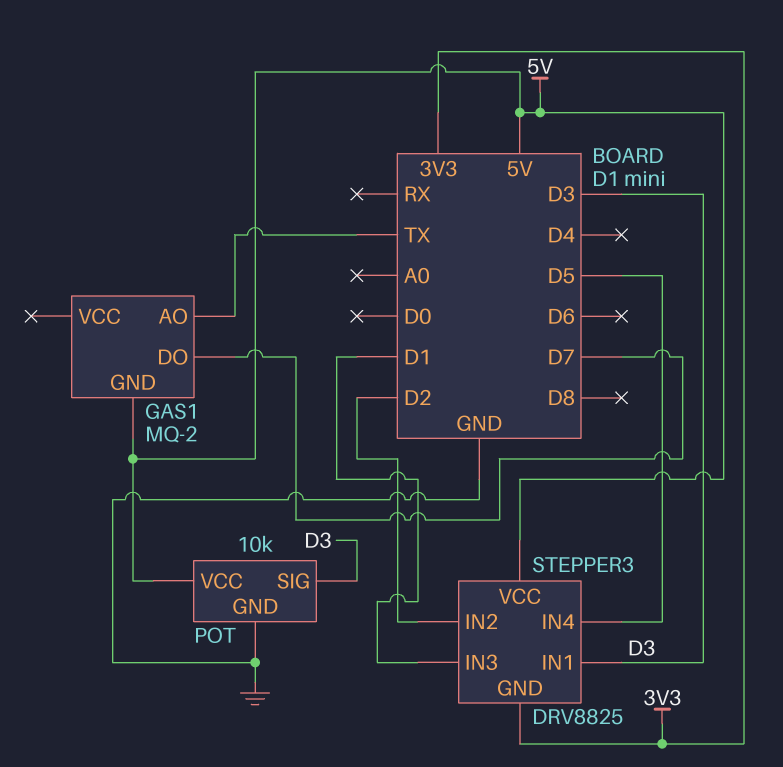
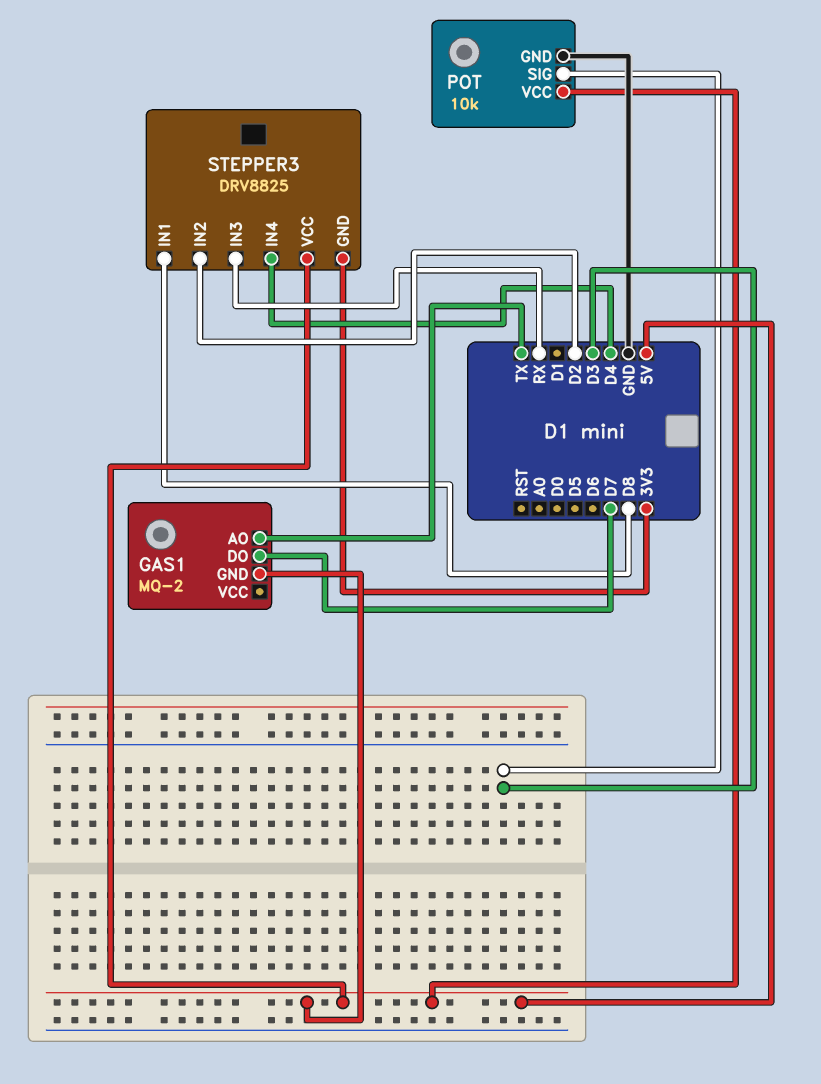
STEPPER3 pin IN1: D3 -> D8
STEPPER3 pin IN3: D1 -> RX
STEPPER3 pin IN4: D5 -> D4

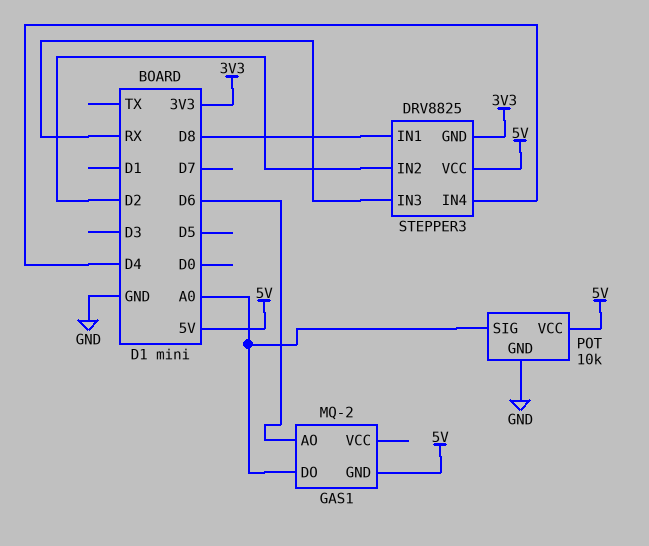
GAS1 pin AO: TX -> D6
GAS1 pin DO: D7 -> A0
POT pin SIG: D3 -> A0

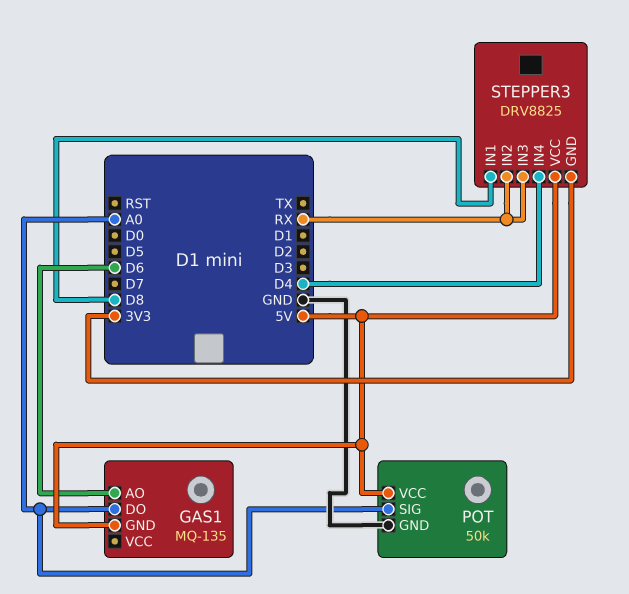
GAS1: MQ-2 -> MQ-135
POT: 10k -> 50k
STEPPER3 pin IN2: D2 -> RX

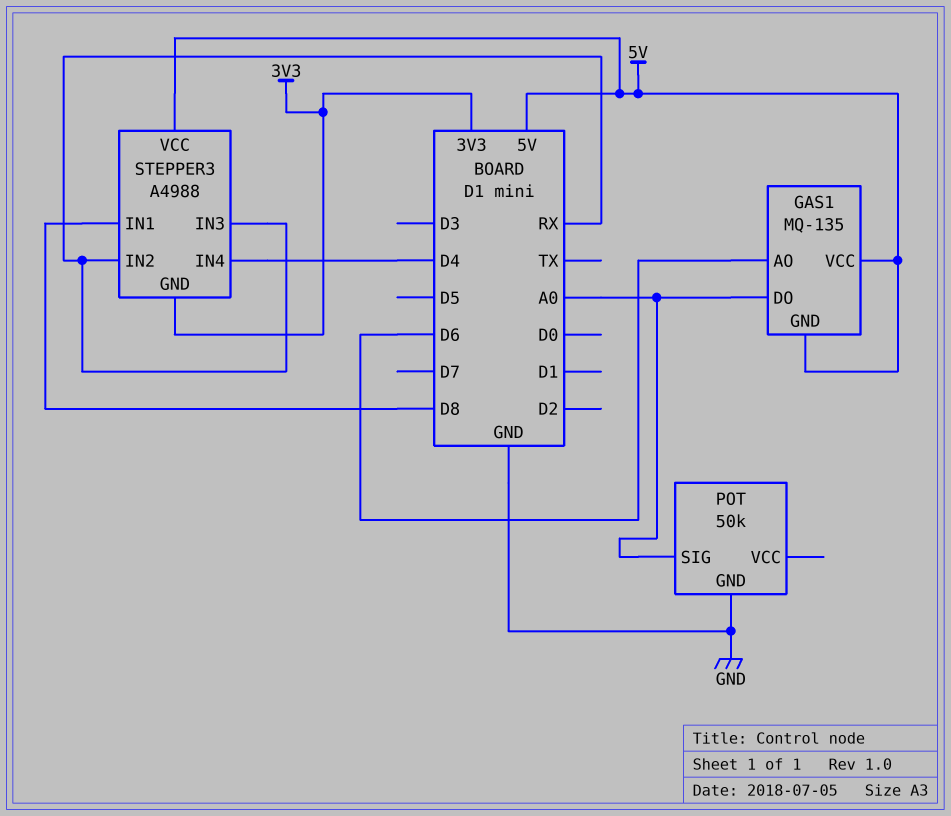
GAS1 pin VCC: none -> 5V
POT pin VCC: 5V -> none
STEPPER3: DRV8825 -> A4988

